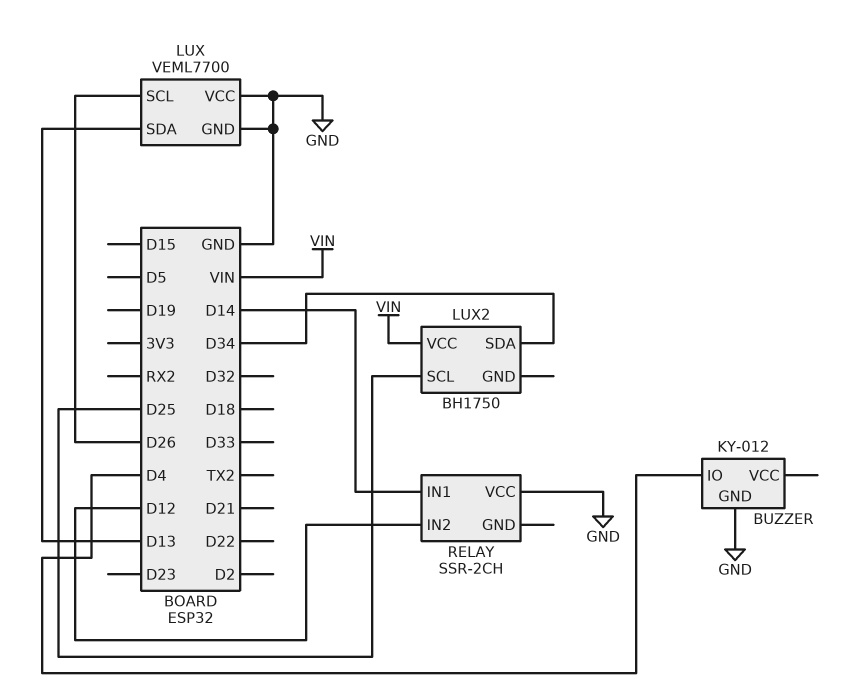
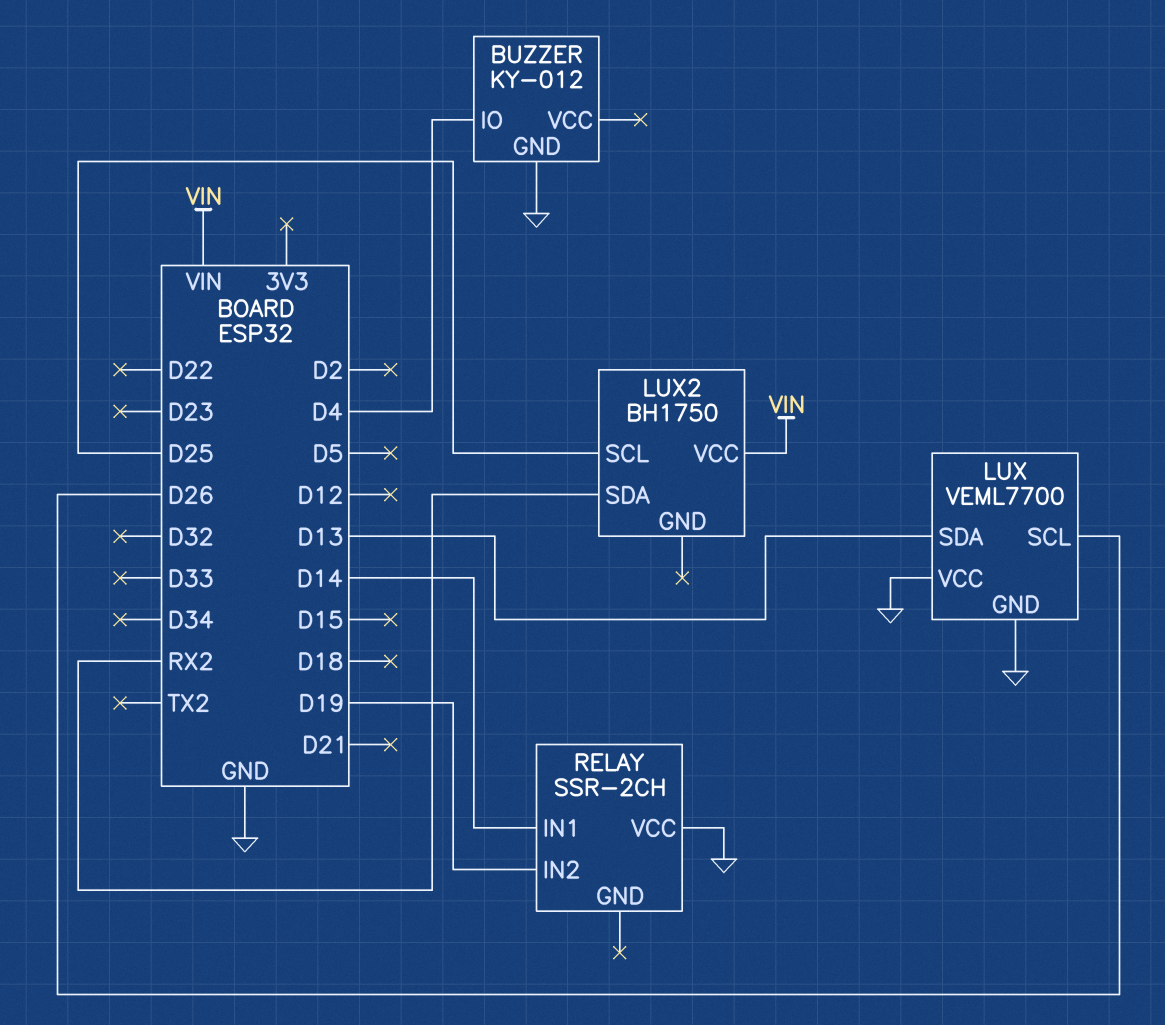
LUX2 pin SDA: D34 -> RX2
RELAY pin IN2: D12 -> D19

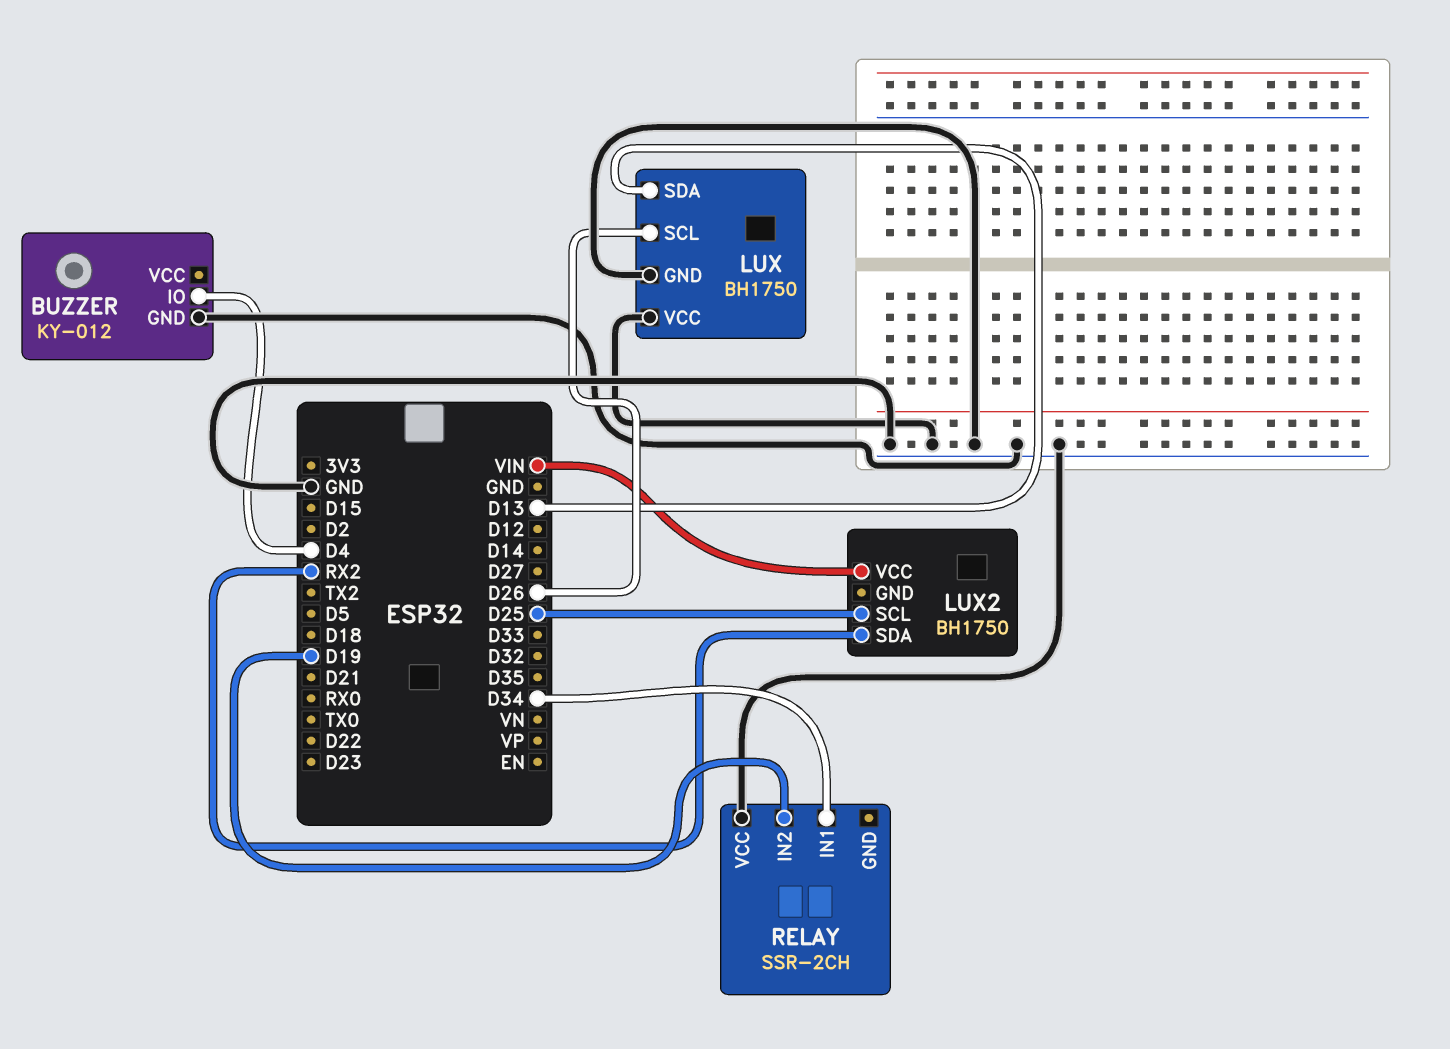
LUX: VEML7700 -> BH1750
RELAY pin IN1: D14 -> D34

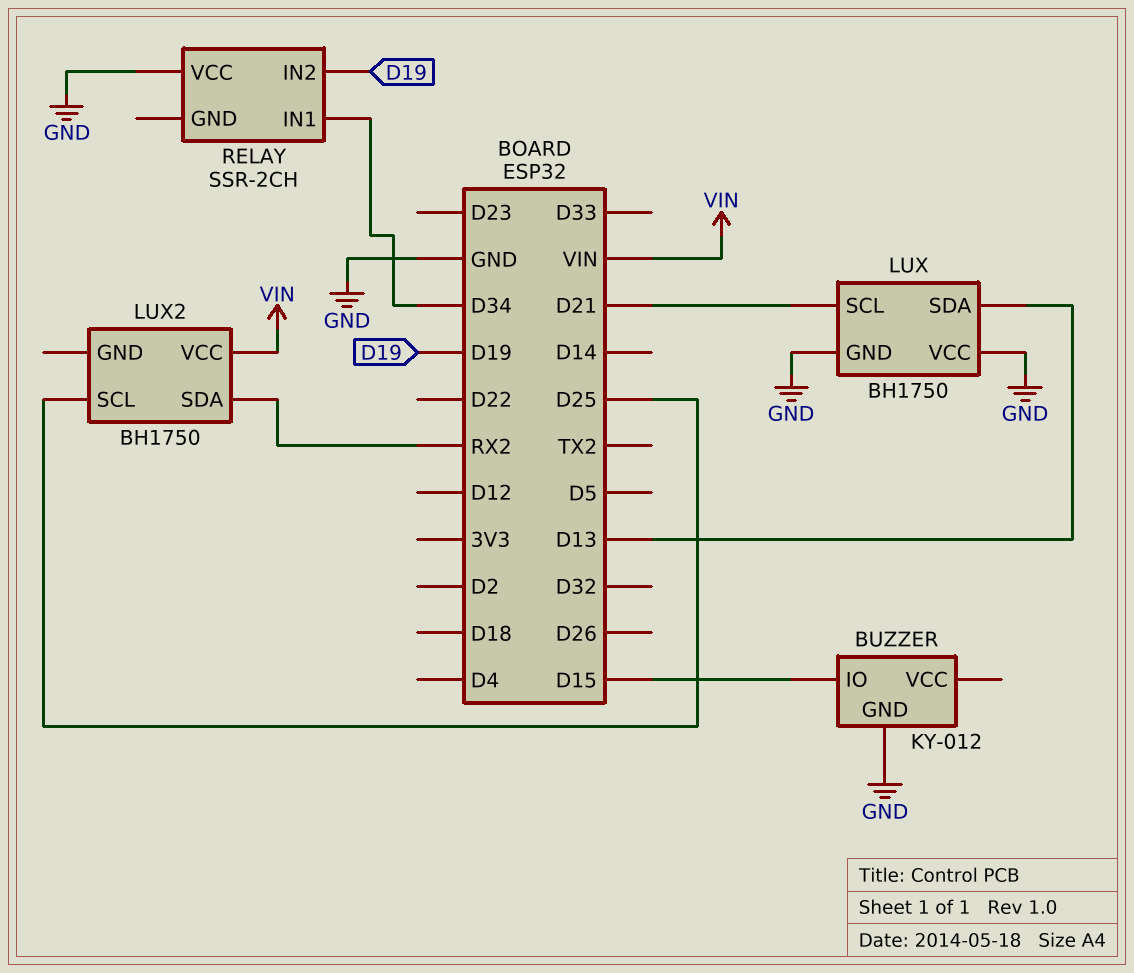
BUZZER pin IO: D4 -> D15
LUX pin SCL: D26 -> D21

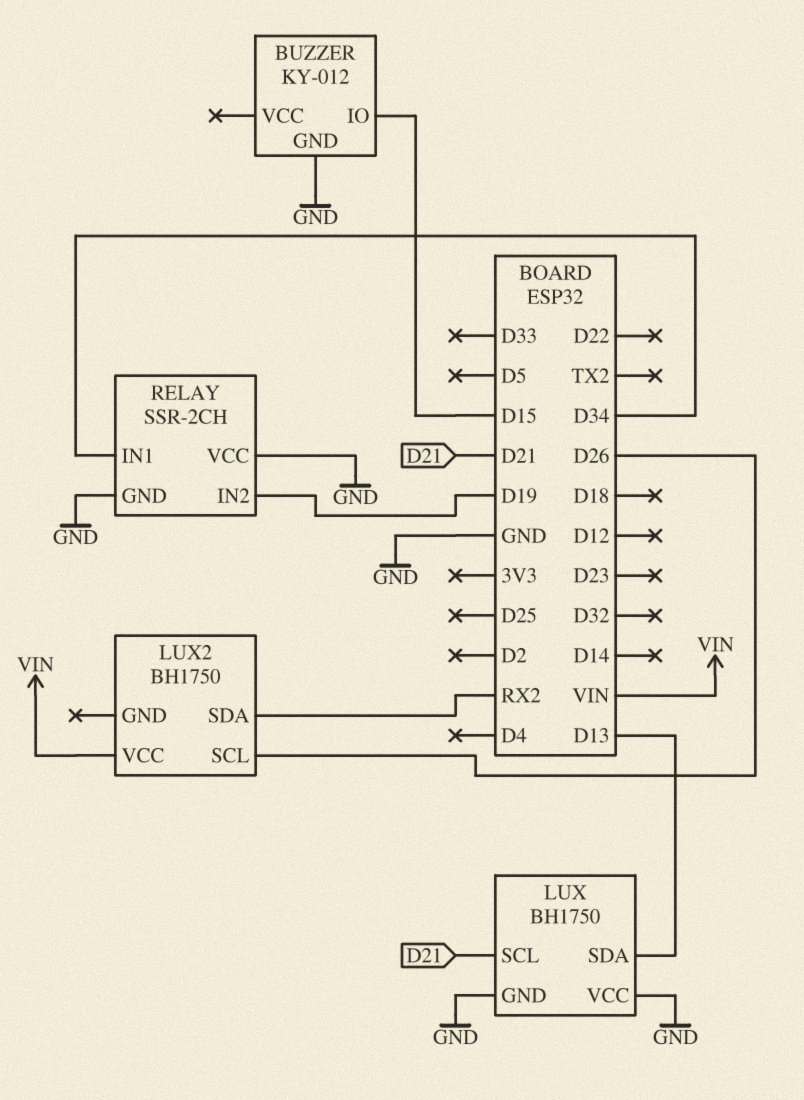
LUX2 pin SCL: D25 -> D26
RELAY pin GND: none -> GND

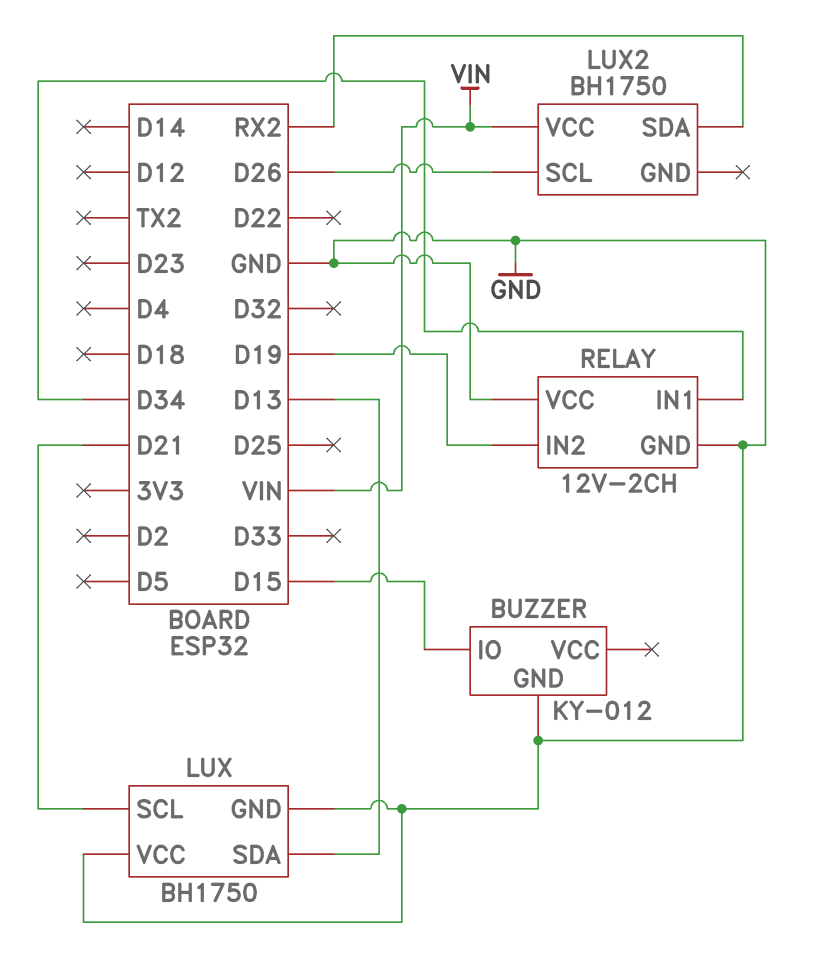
RELAY: SSR-2CH -> 12V-2CH

